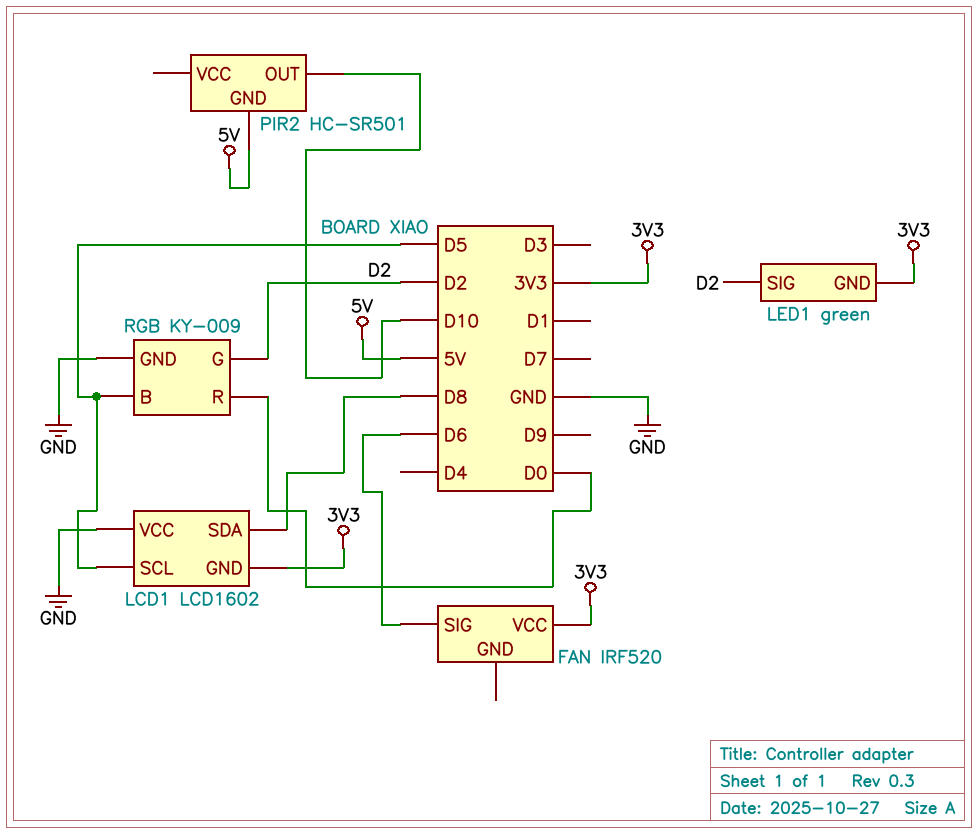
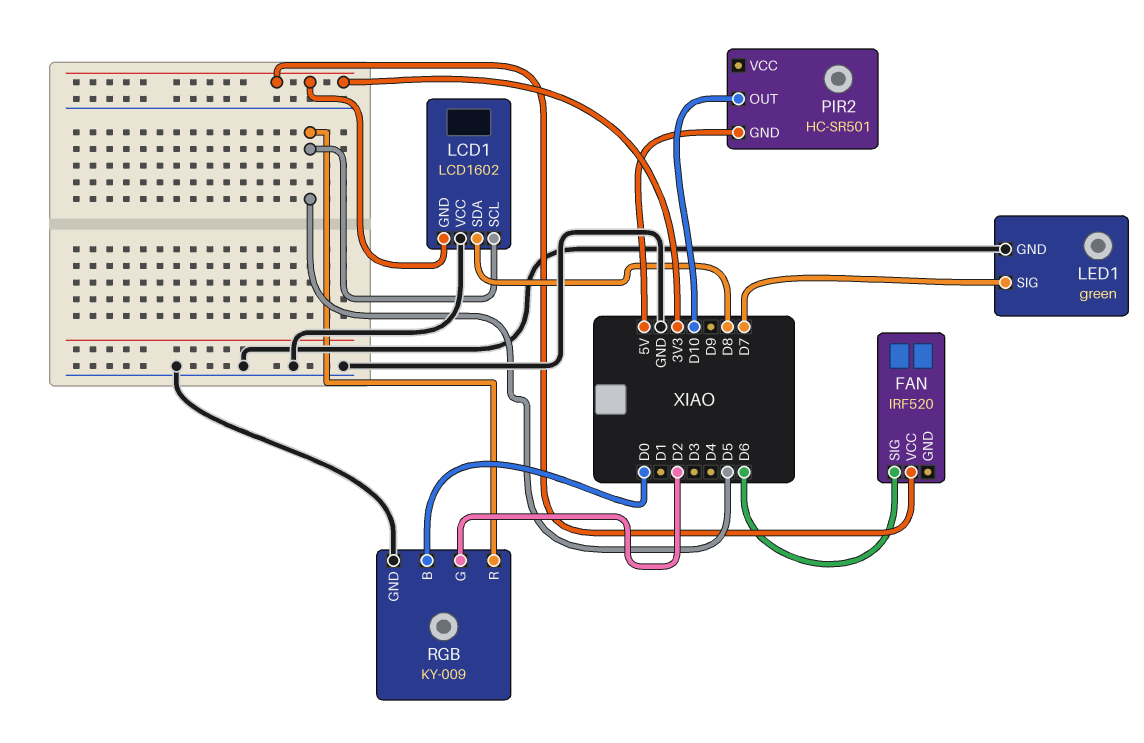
LED1 pin GND: 3V3 -> GND
LED1 pin SIG: D2 -> D7
RGB pin B: D5 -> D0
RGB pin R: D0 -> D5

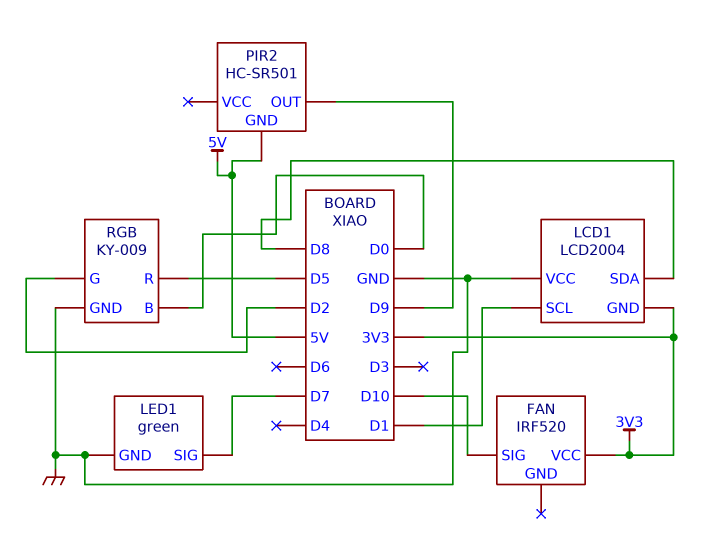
FAN pin SIG: D6 -> D10
LCD1: LCD1602 -> LCD2004
LCD1 pin SCL: D5 -> D1
PIR2 pin OUT: D10 -> D9

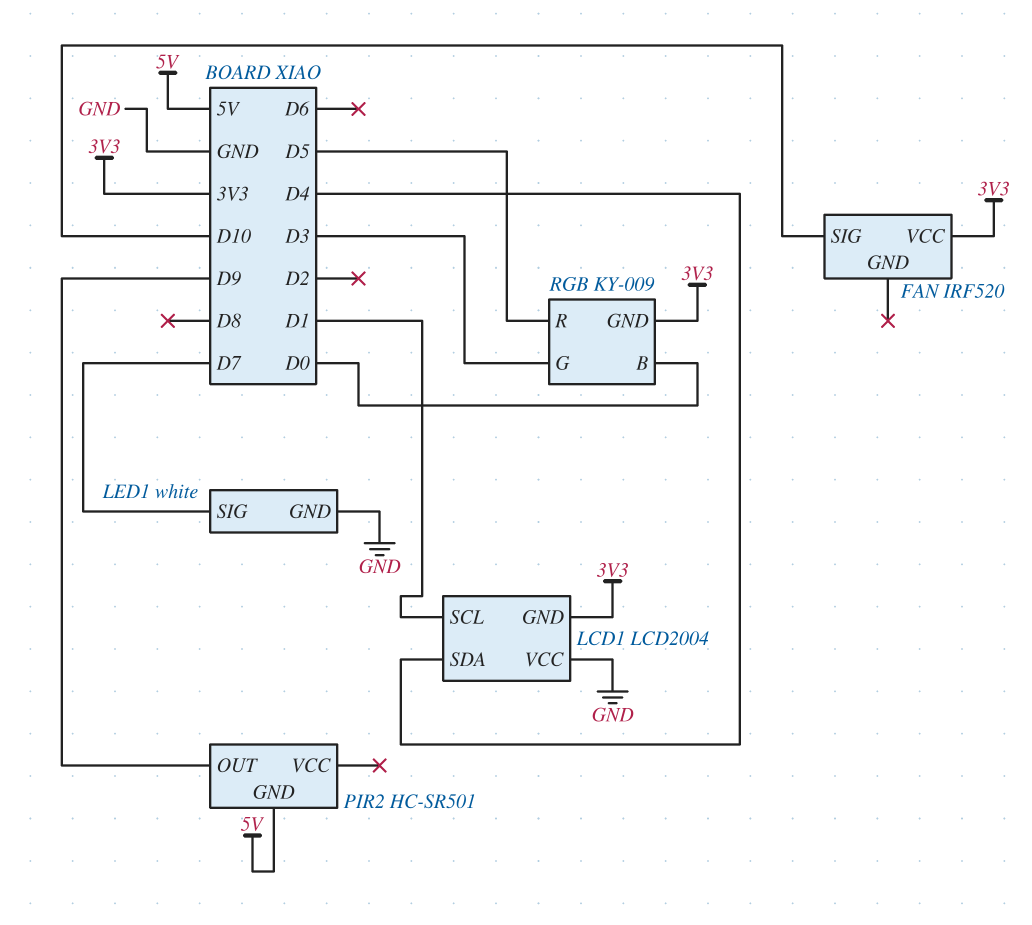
LCD1 pin SDA: D8 -> D4
LED1: green -> white
RGB pin G: D2 -> D3
RGB pin GND: GND -> 3V3

